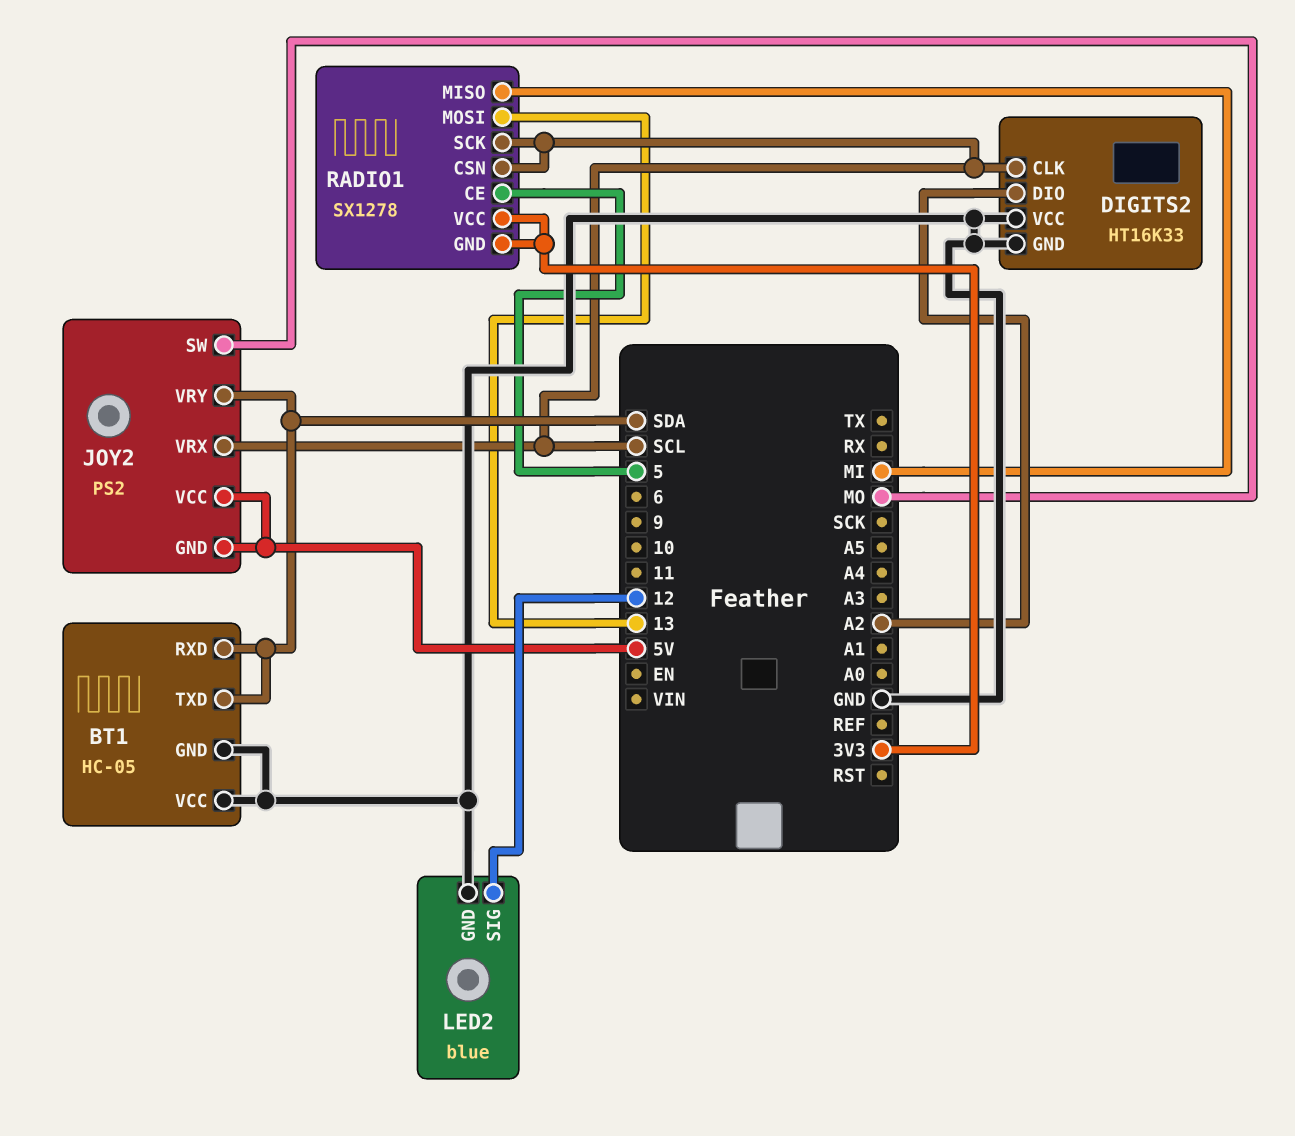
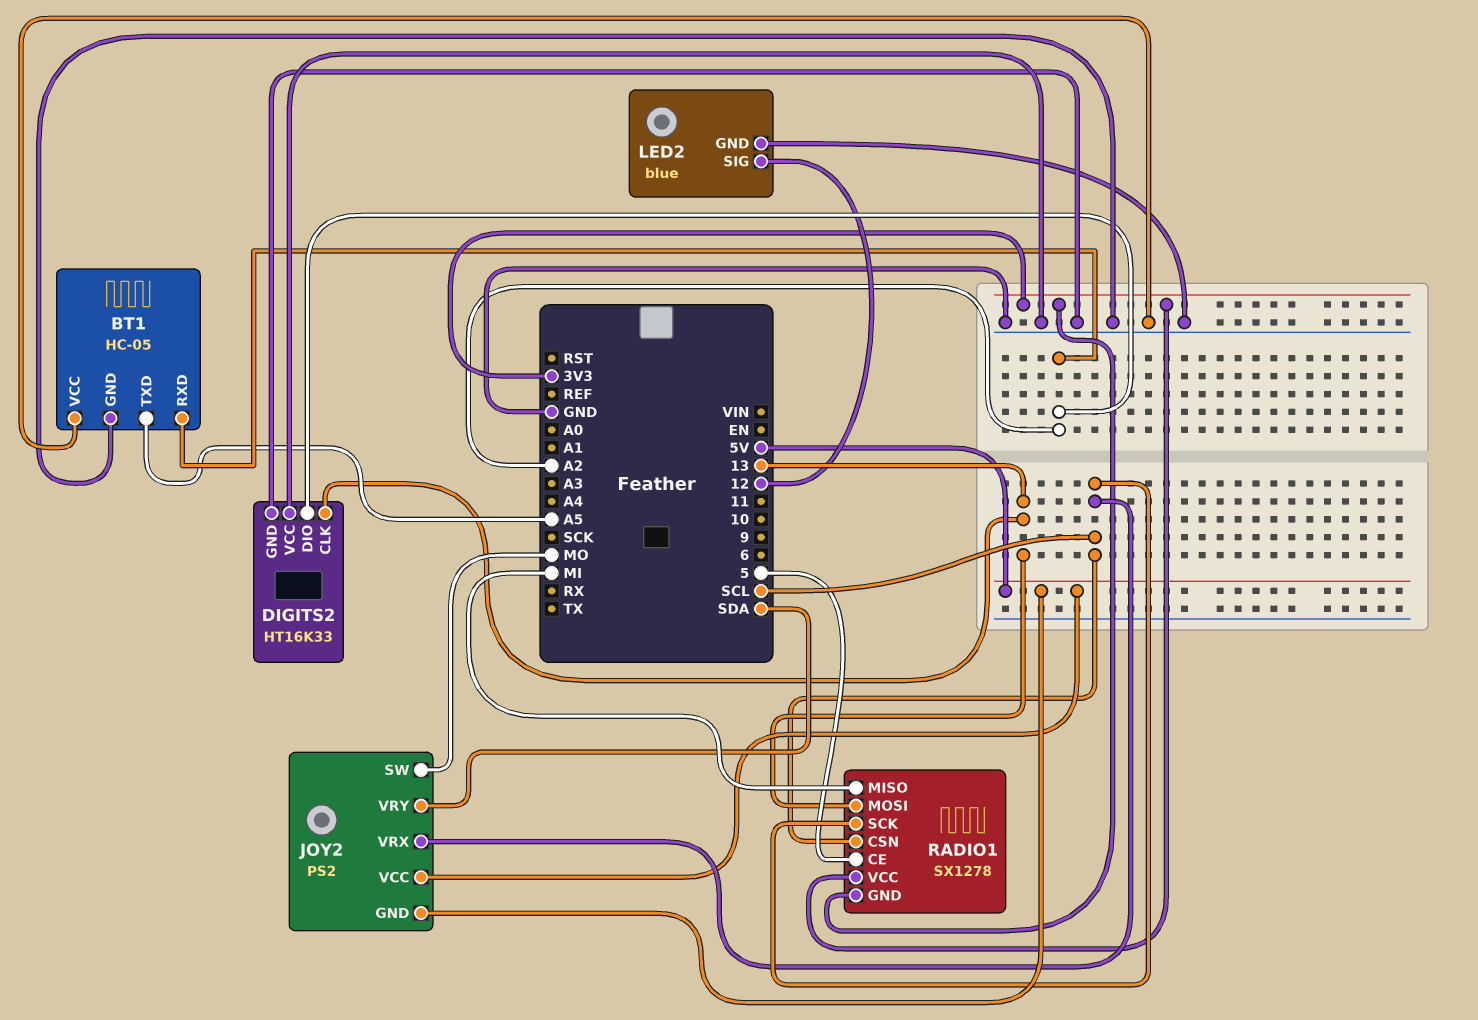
BT1 pin RXD: SDA -> A2
BT1 pin TXD: SDA -> A5
DIGITS2 pin CLK: SCL -> 13

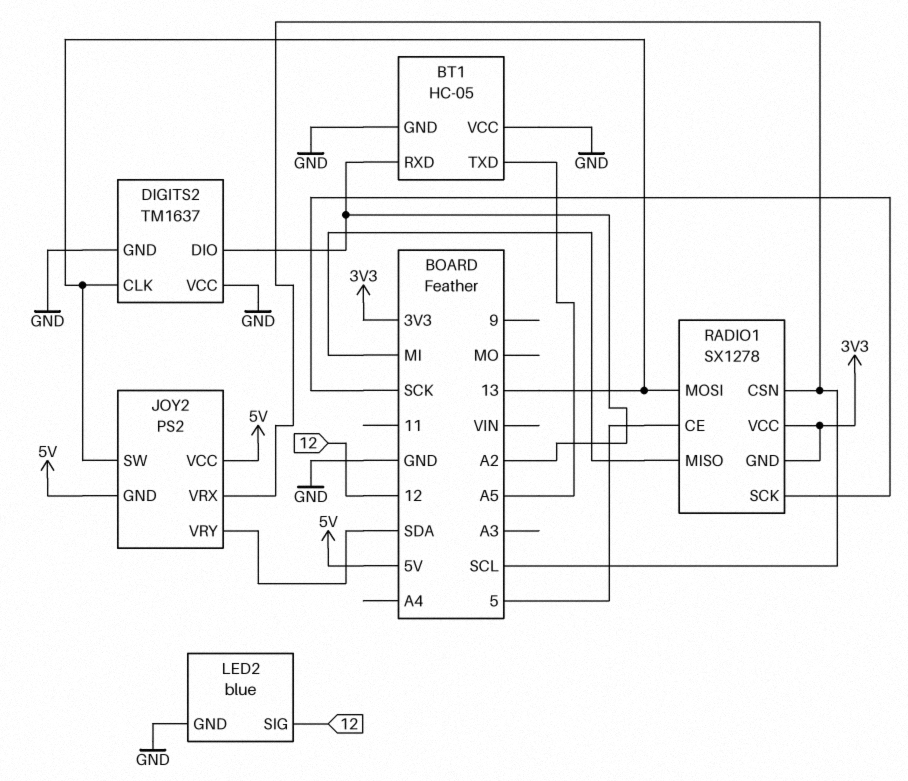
DIGITS2: HT16K33 -> TM1637
JOY2 pin SW: MO -> 13
RADIO1 pin SCK: SCL -> SCK

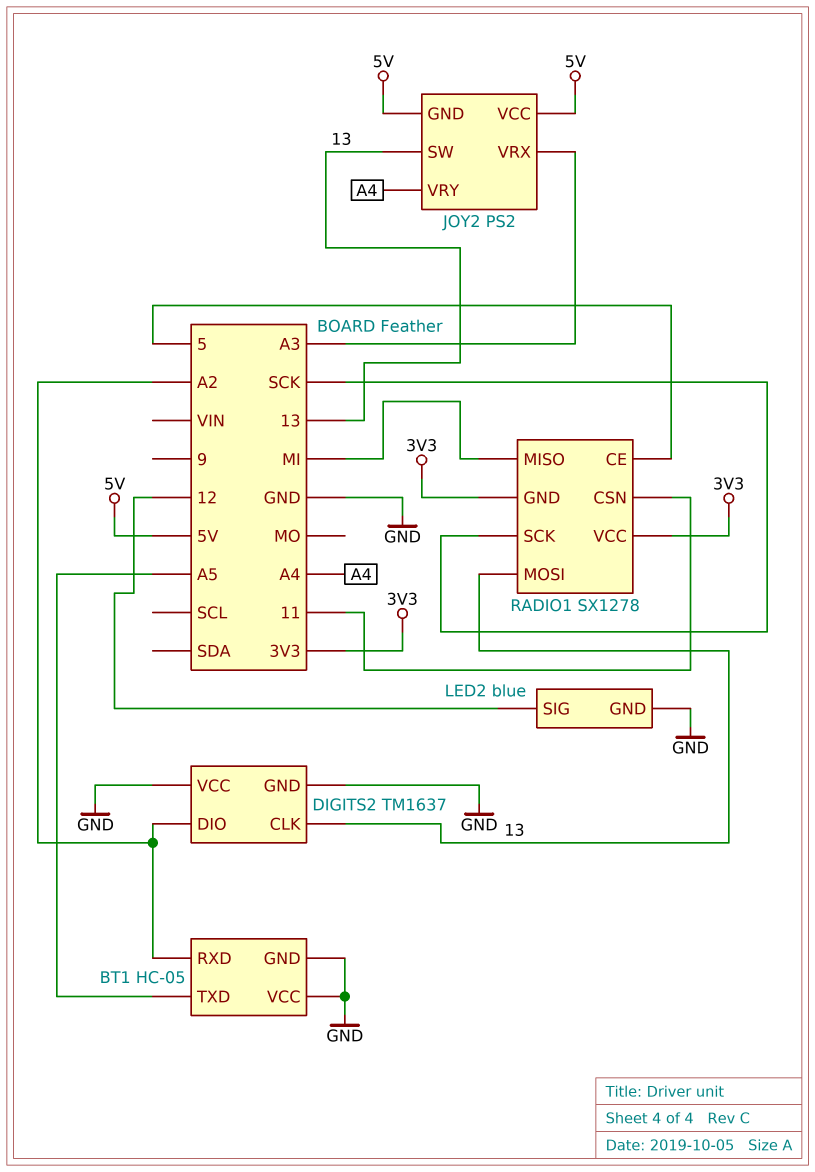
JOY2 pin VRX: SCL -> A3
JOY2 pin VRY: SDA -> A4
RADIO1 pin CSN: SCL -> 11

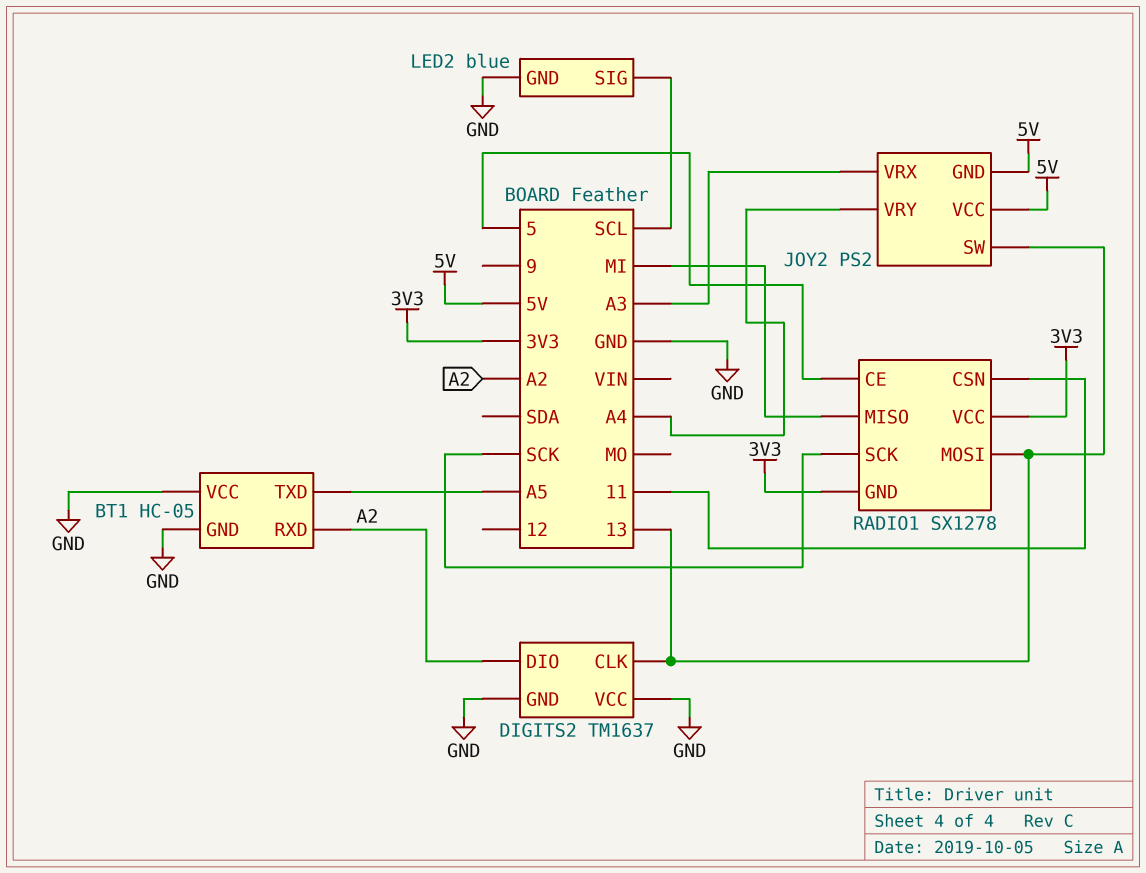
LED2 pin SIG: 12 -> SCL

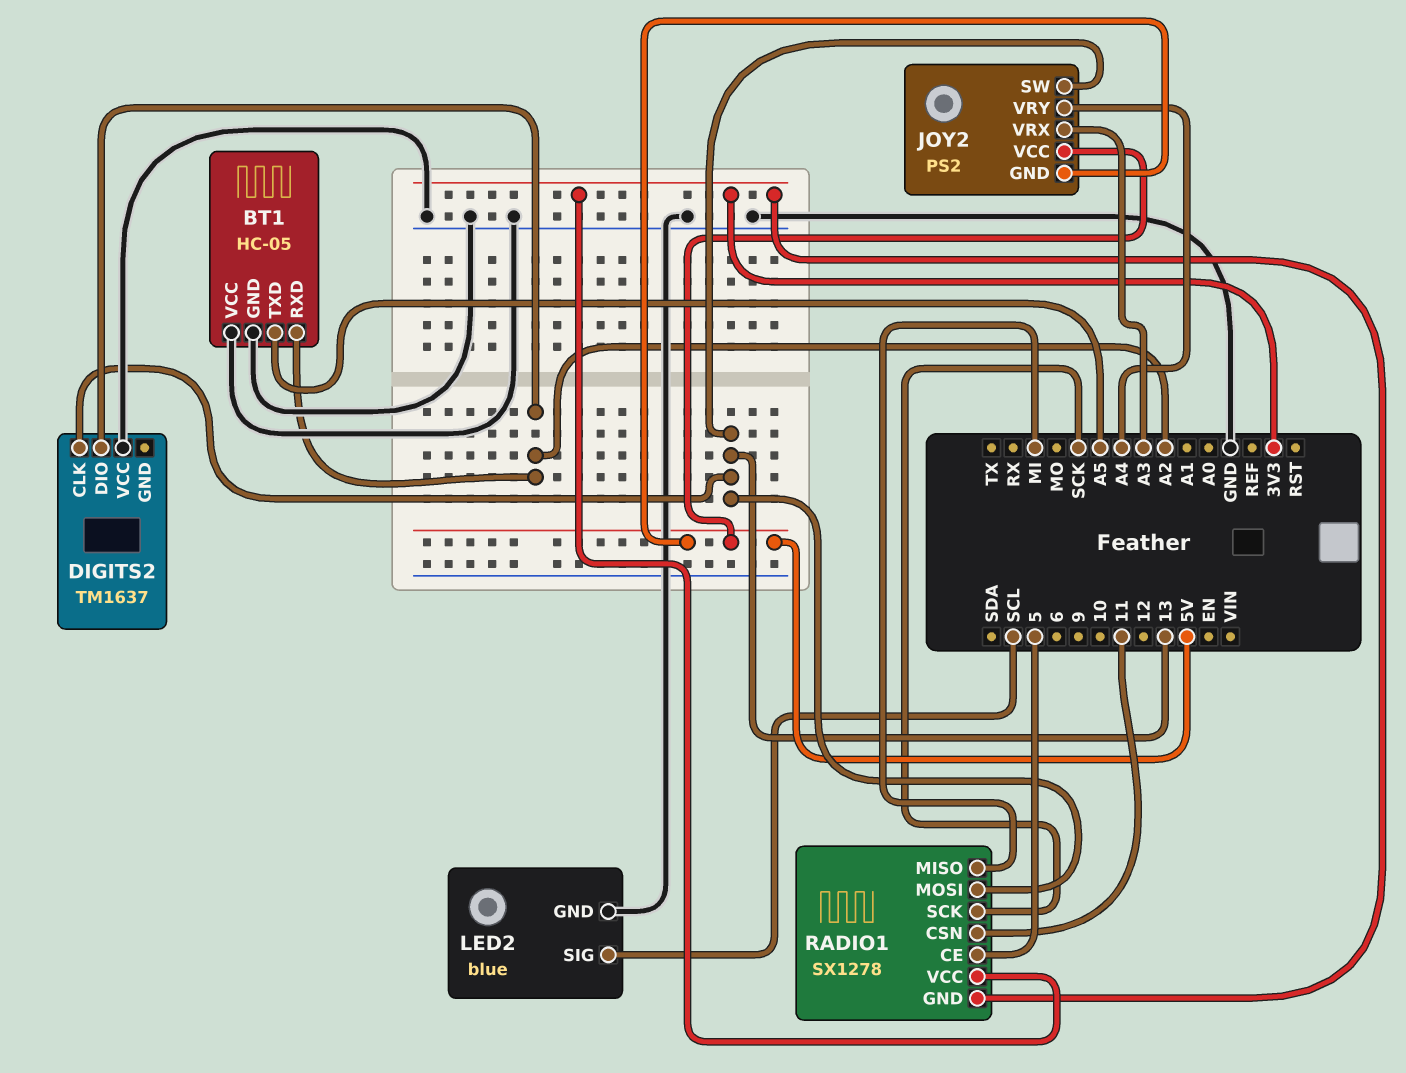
DIGITS2 pin GND: GND -> none

